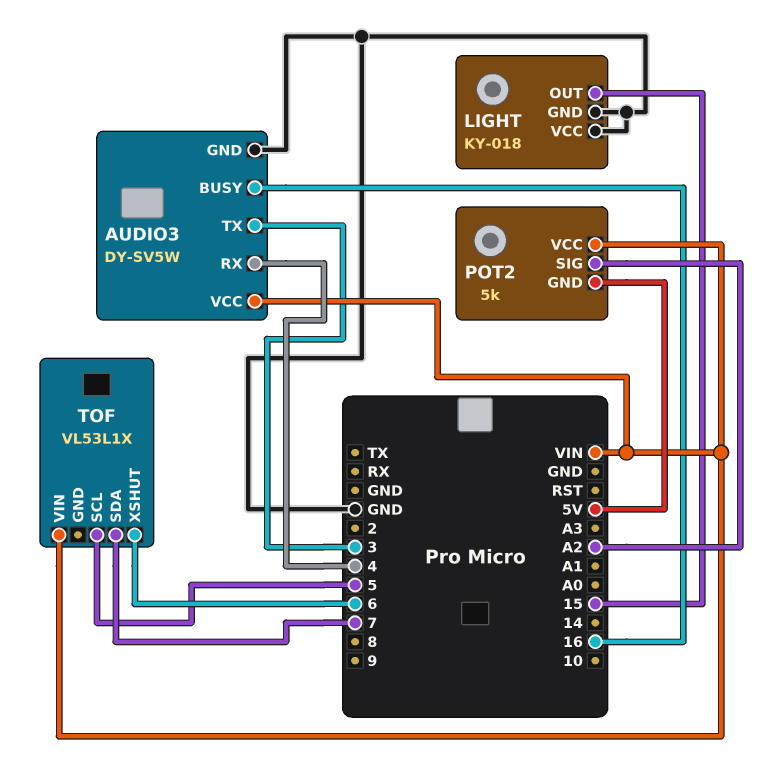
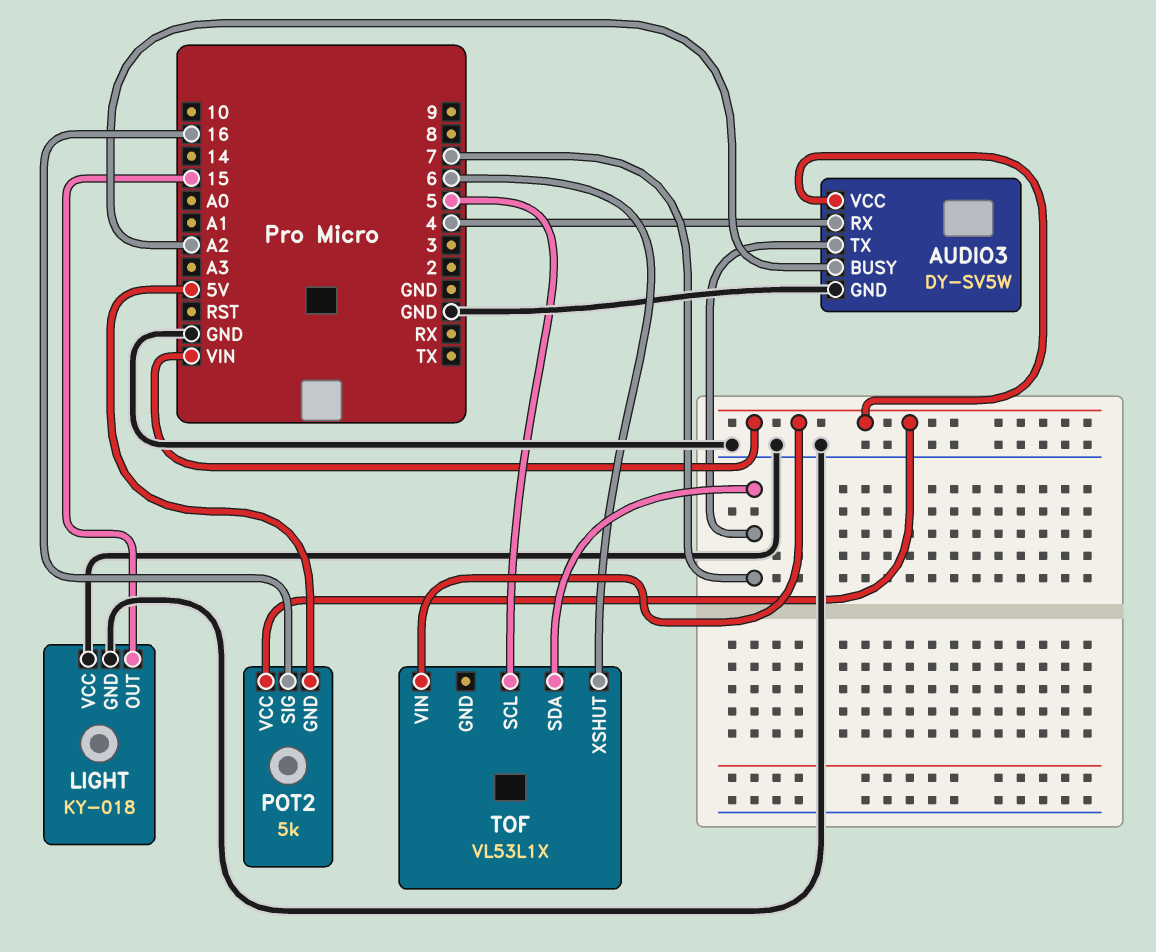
AUDIO3 pin BUSY: 16 -> A2
AUDIO3 pin TX: 3 -> 7
POT2 pin SIG: A2 -> 16

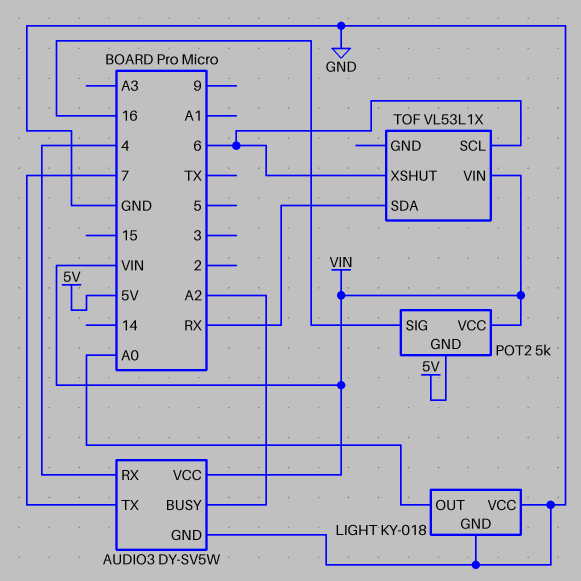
LIGHT pin OUT: 15 -> A0
TOF pin SCL: 5 -> 6
TOF pin SDA: 7 -> RX

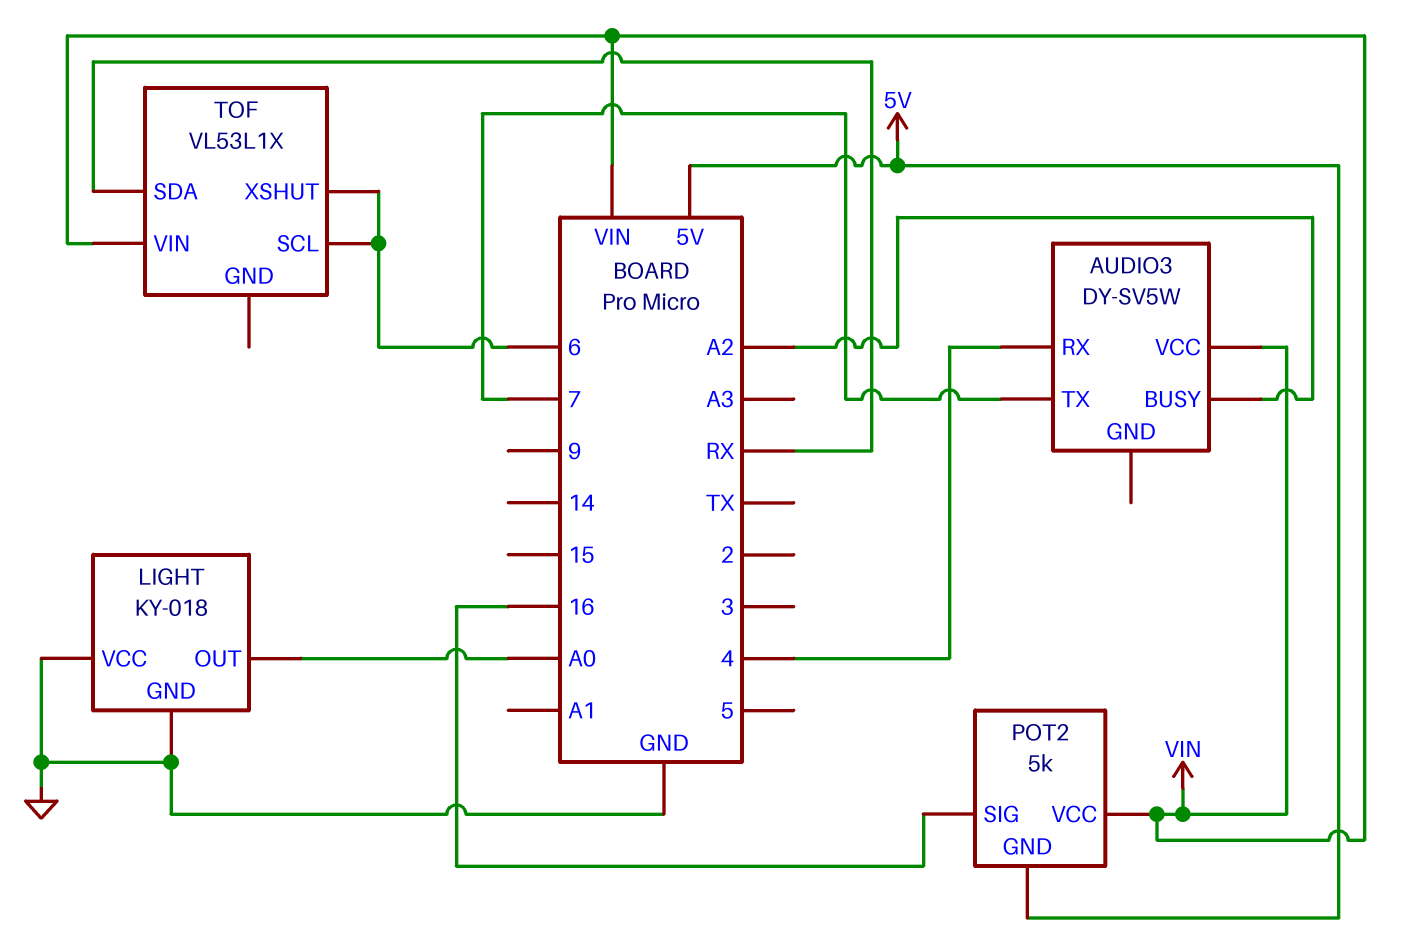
AUDIO3 pin GND: GND -> none

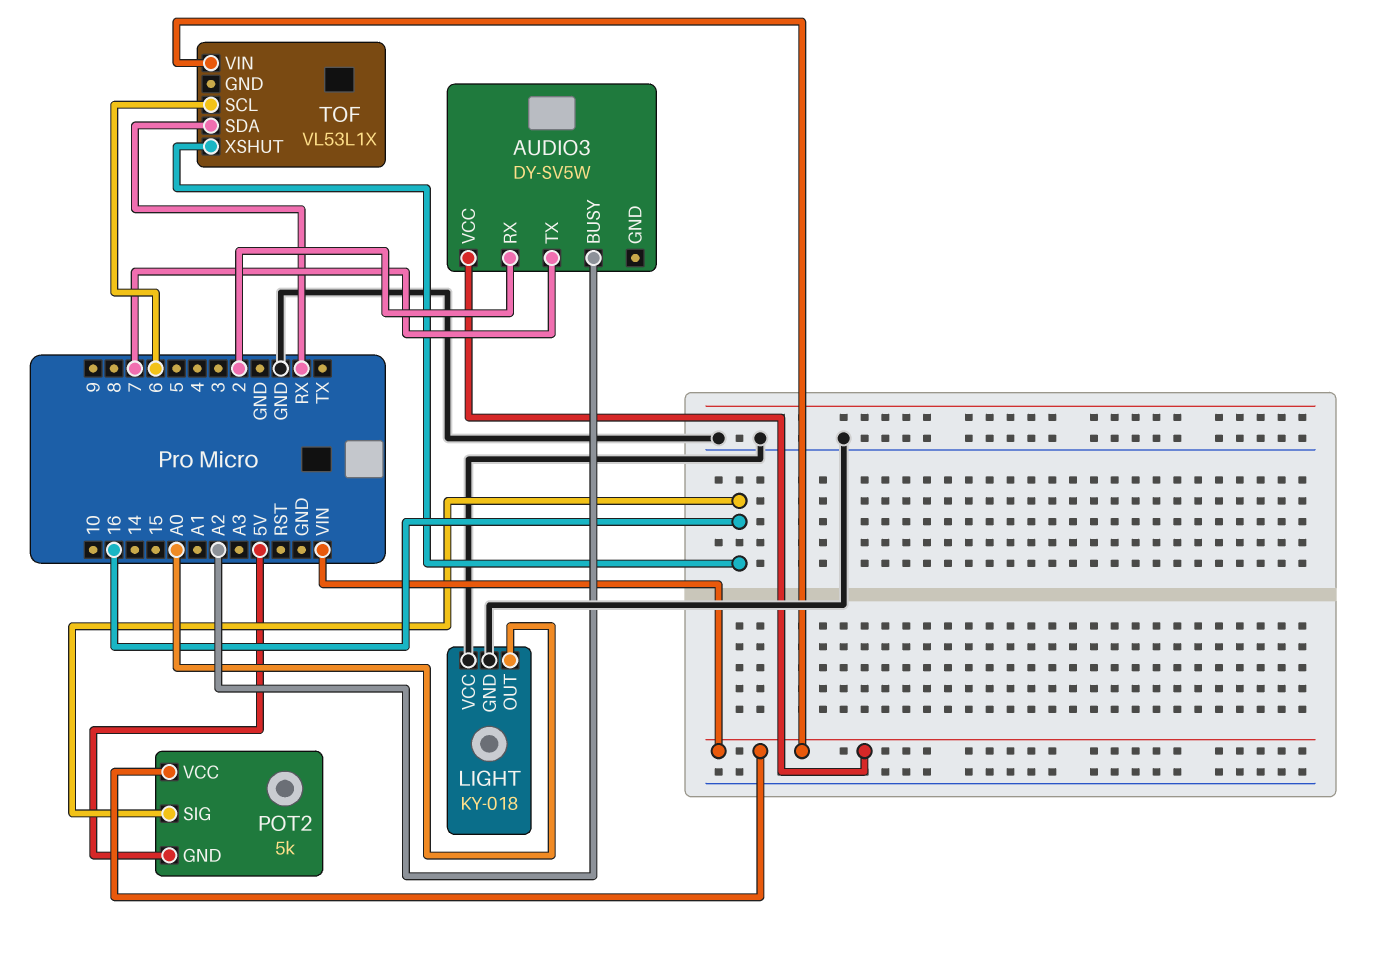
AUDIO3 pin RX: 4 -> 2
TOF pin XSHUT: 6 -> 16

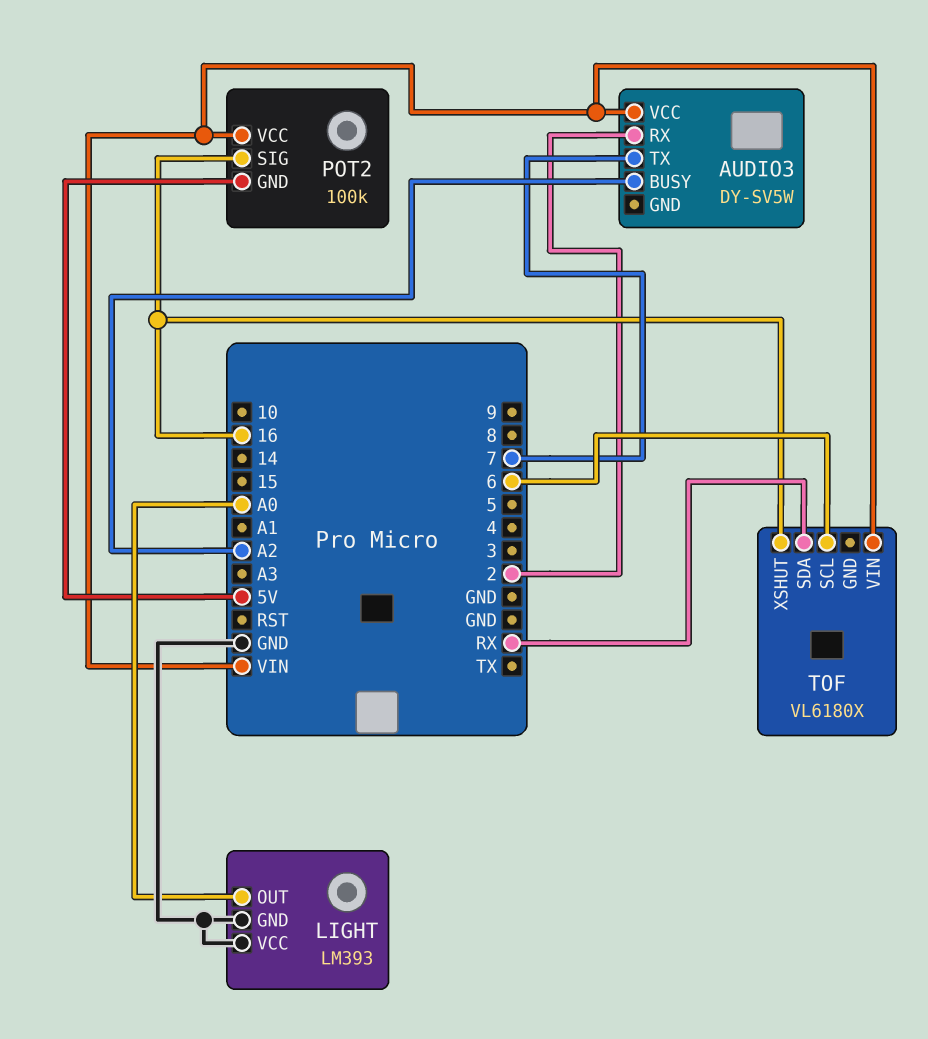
LIGHT: KY-018 -> LM393
POT2: 5k -> 100k
TOF: VL53L1X -> VL6180X

